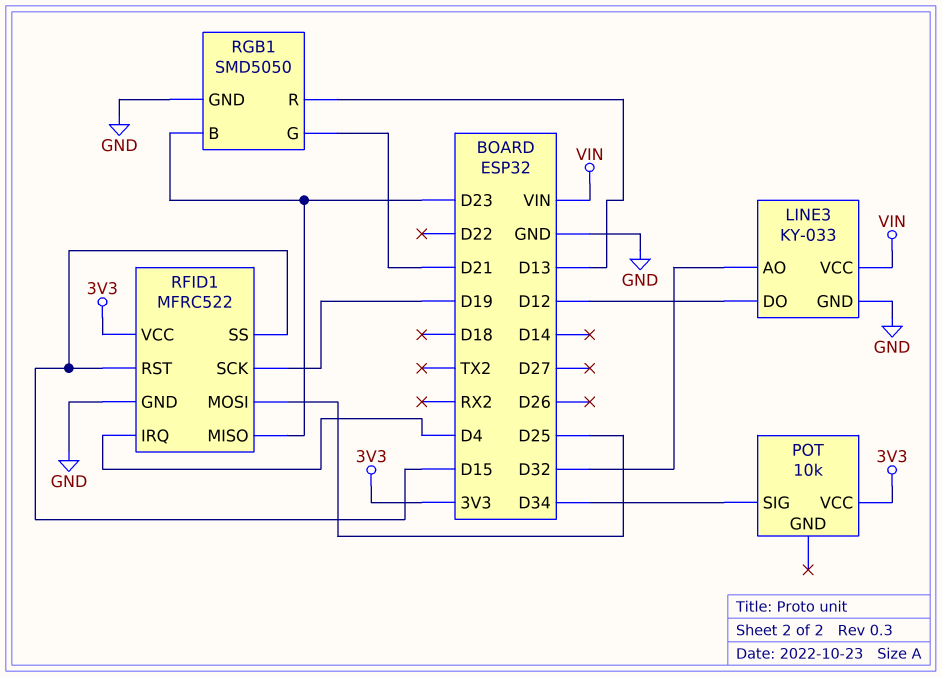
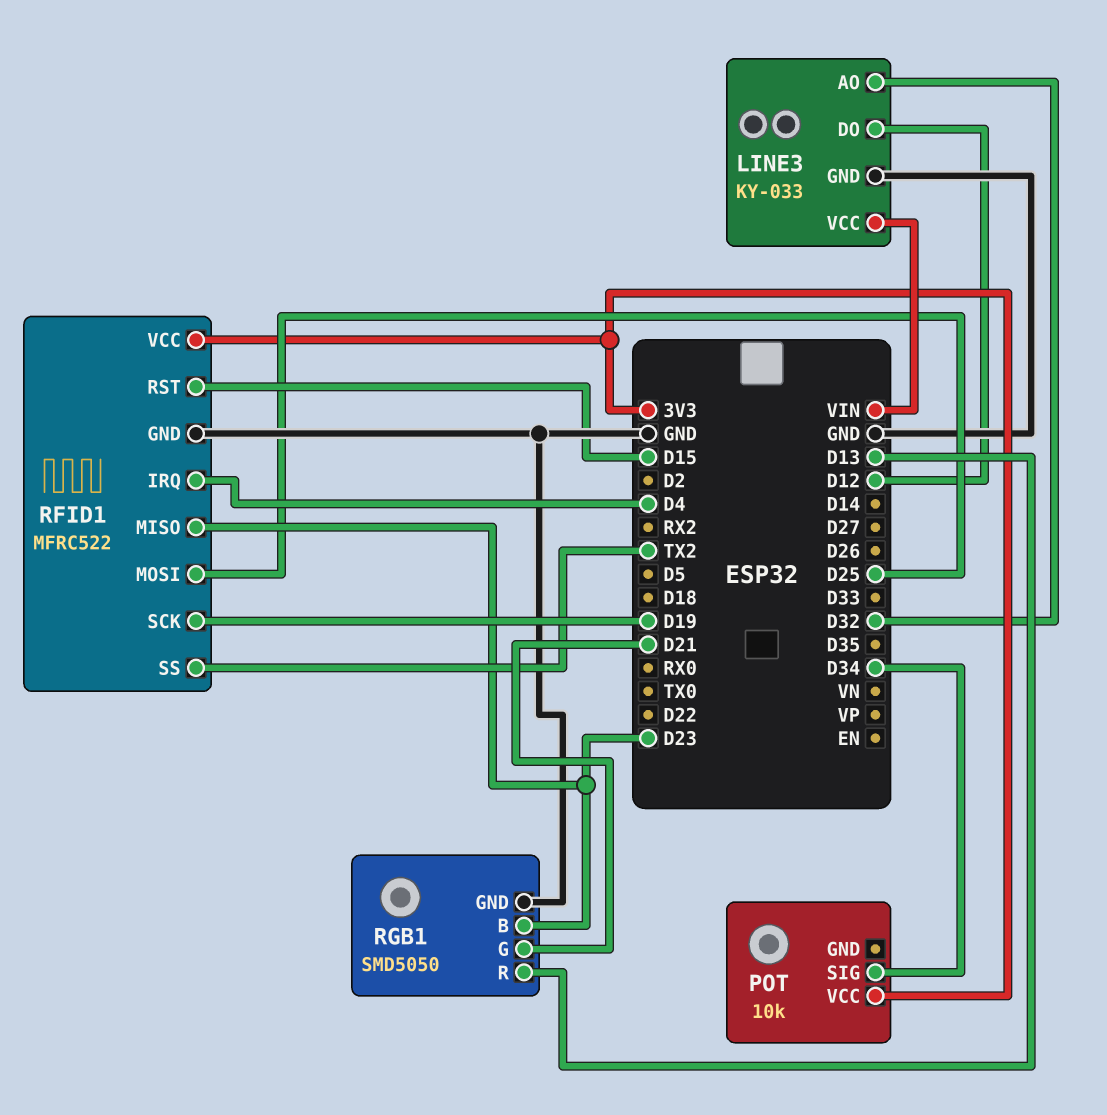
RFID1 pin SS: D15 -> TX2

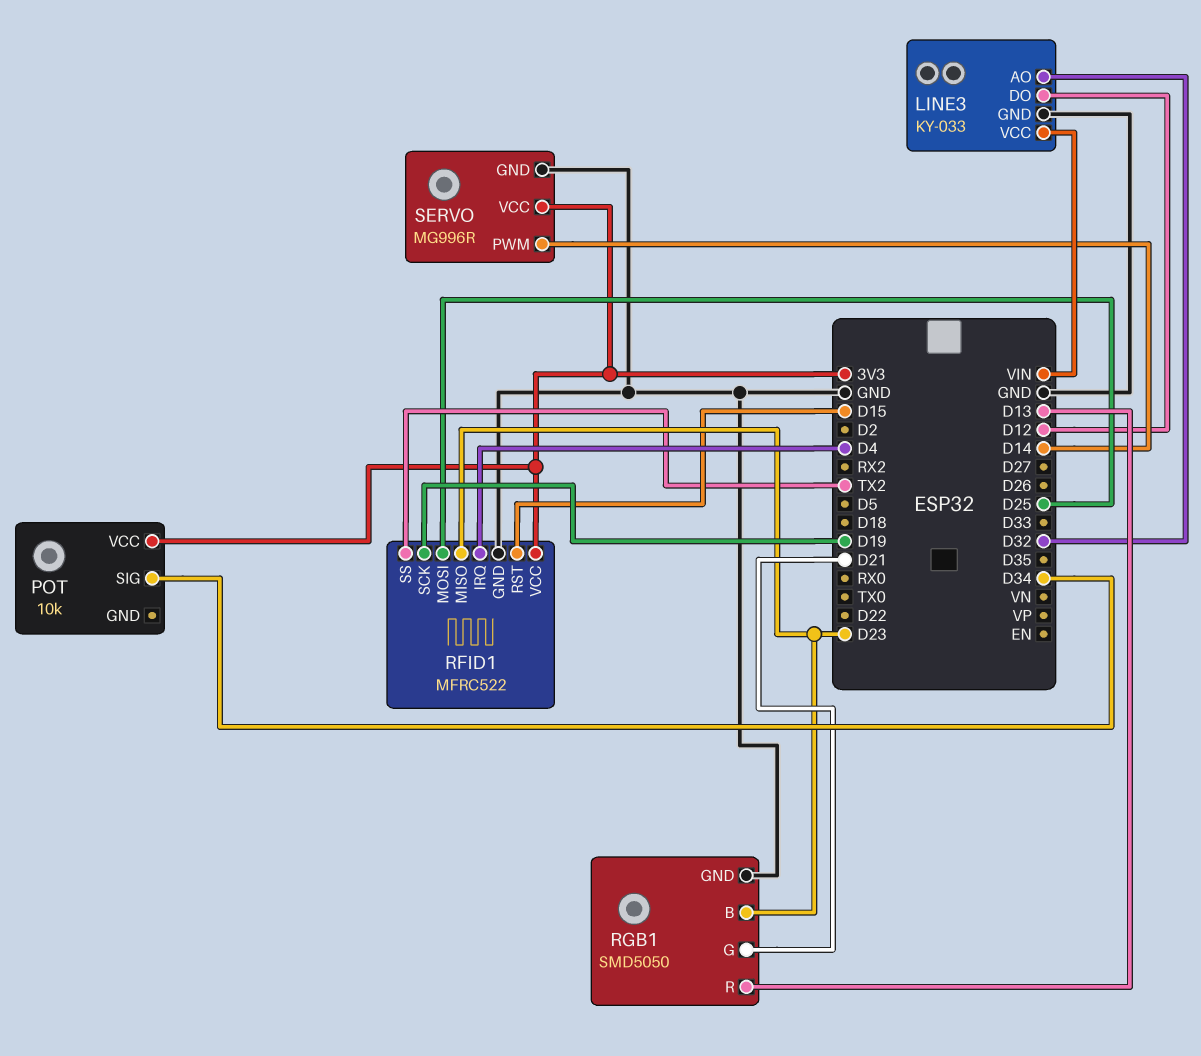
SERVO: none -> MG996R
SERVO pin GND: none -> GND
SERVO pin PWM: none -> D14
SERVO pin VCC: none -> 3V3

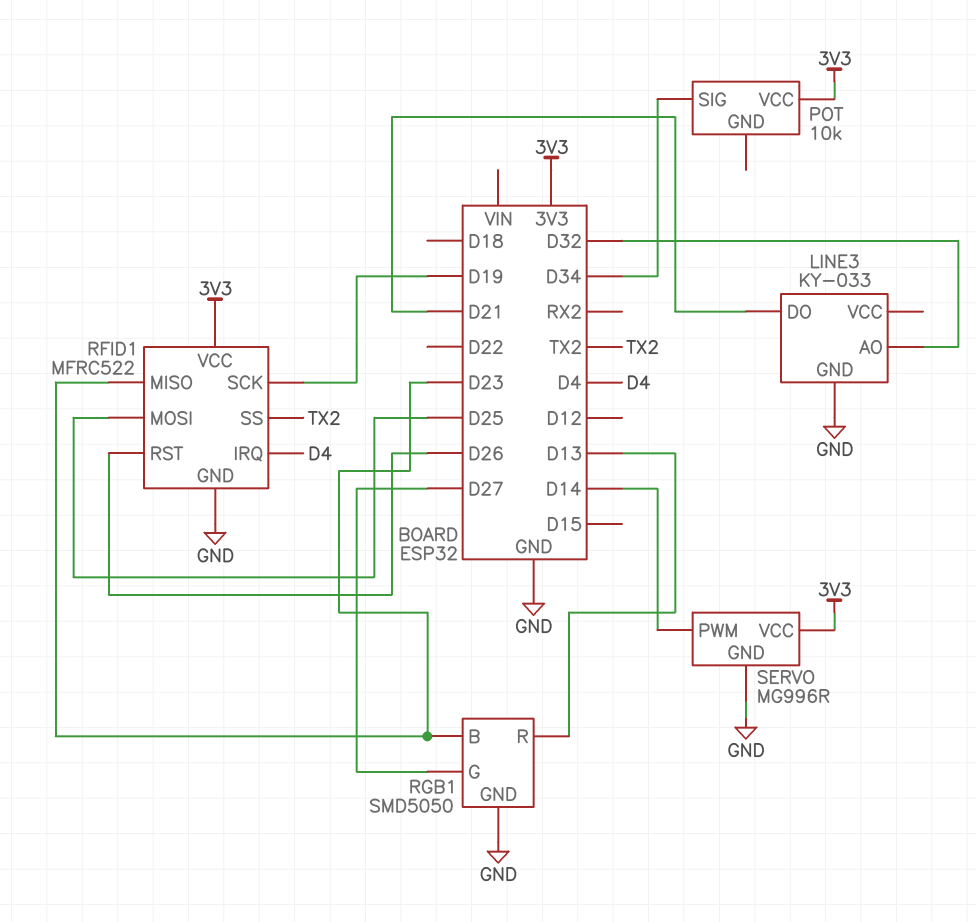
LINE3 pin DO: D12 -> D21
LINE3 pin VCC: VIN -> none
RFID1 pin RST: D15 -> D26
RGB1 pin G: D21 -> D27

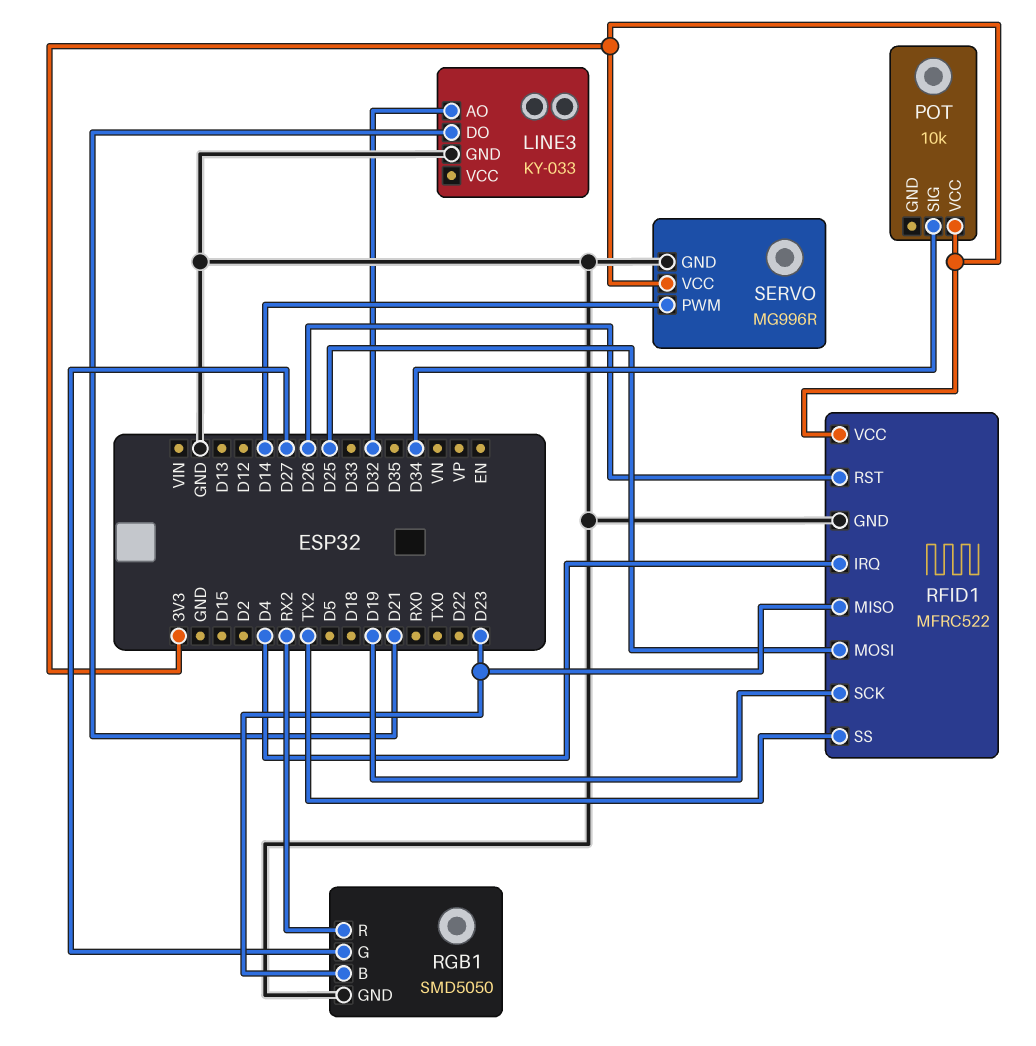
RGB1 pin R: D13 -> RX2

